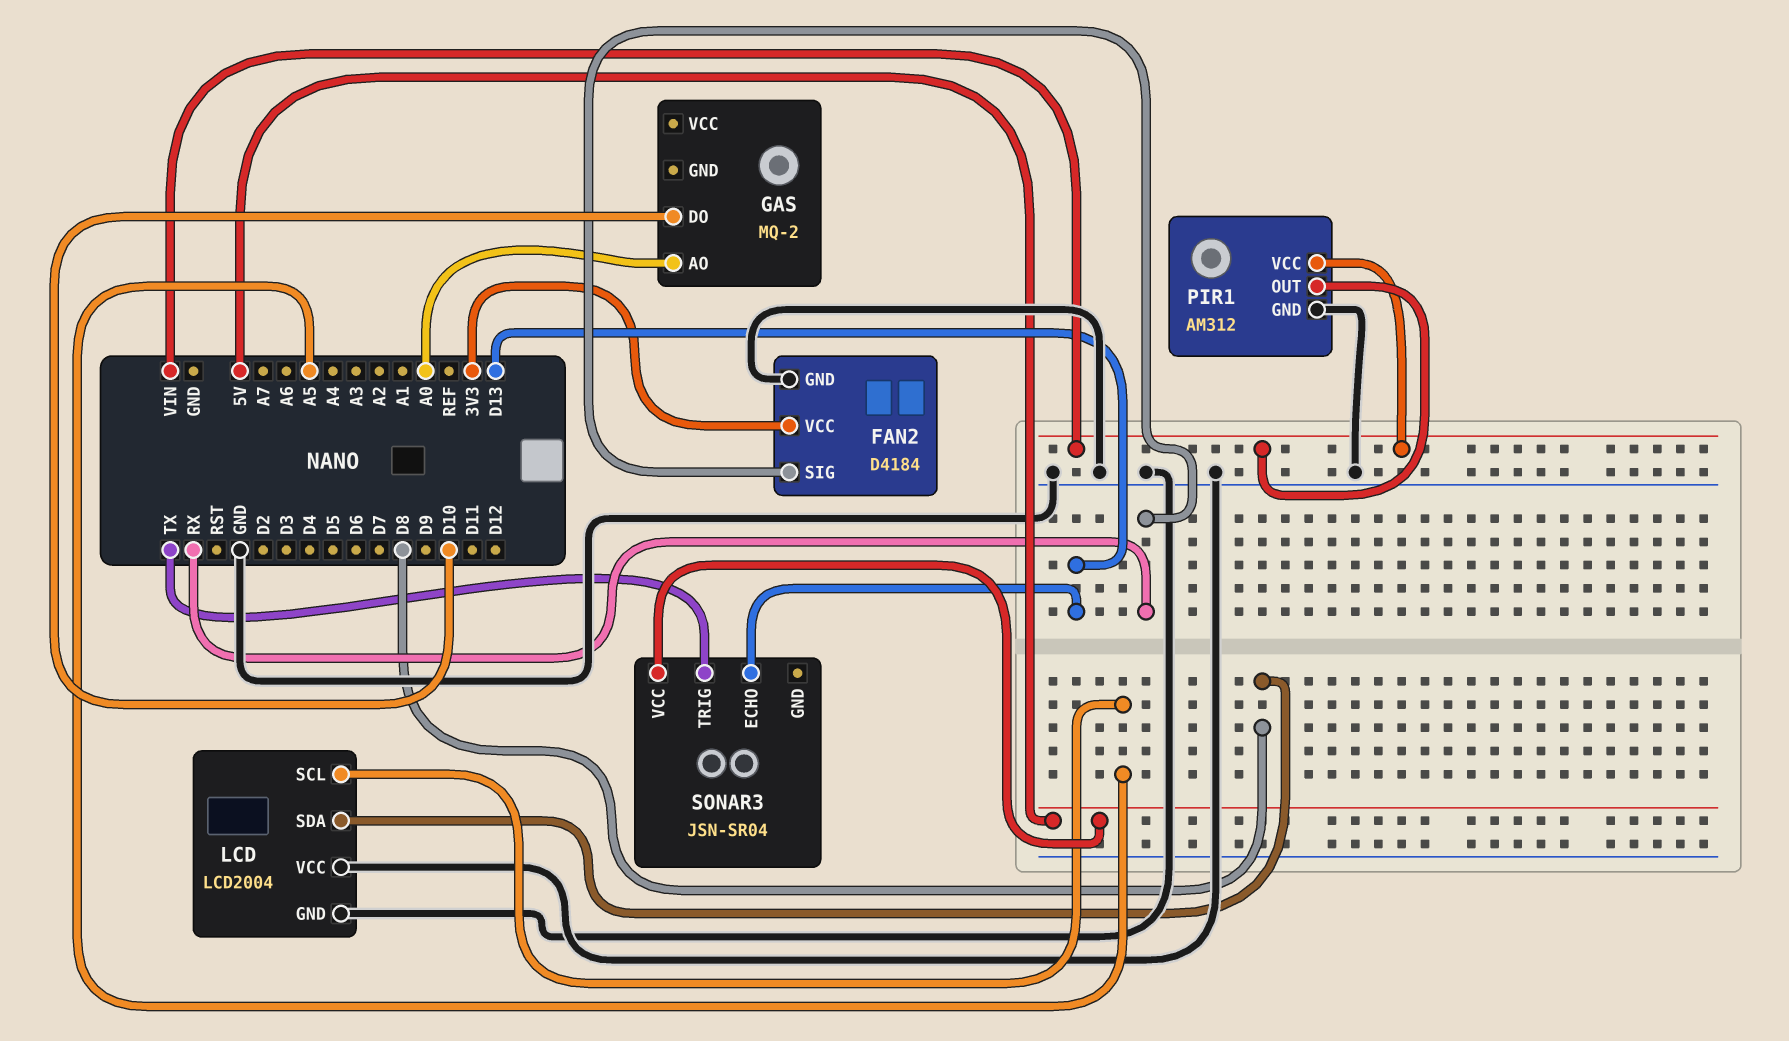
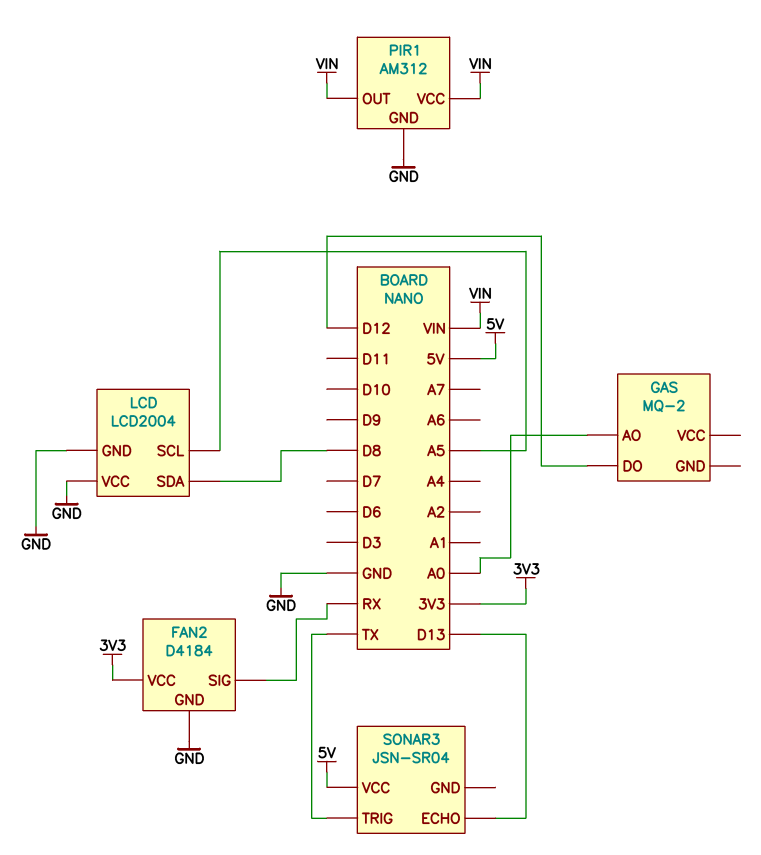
GAS pin DO: D10 -> D12

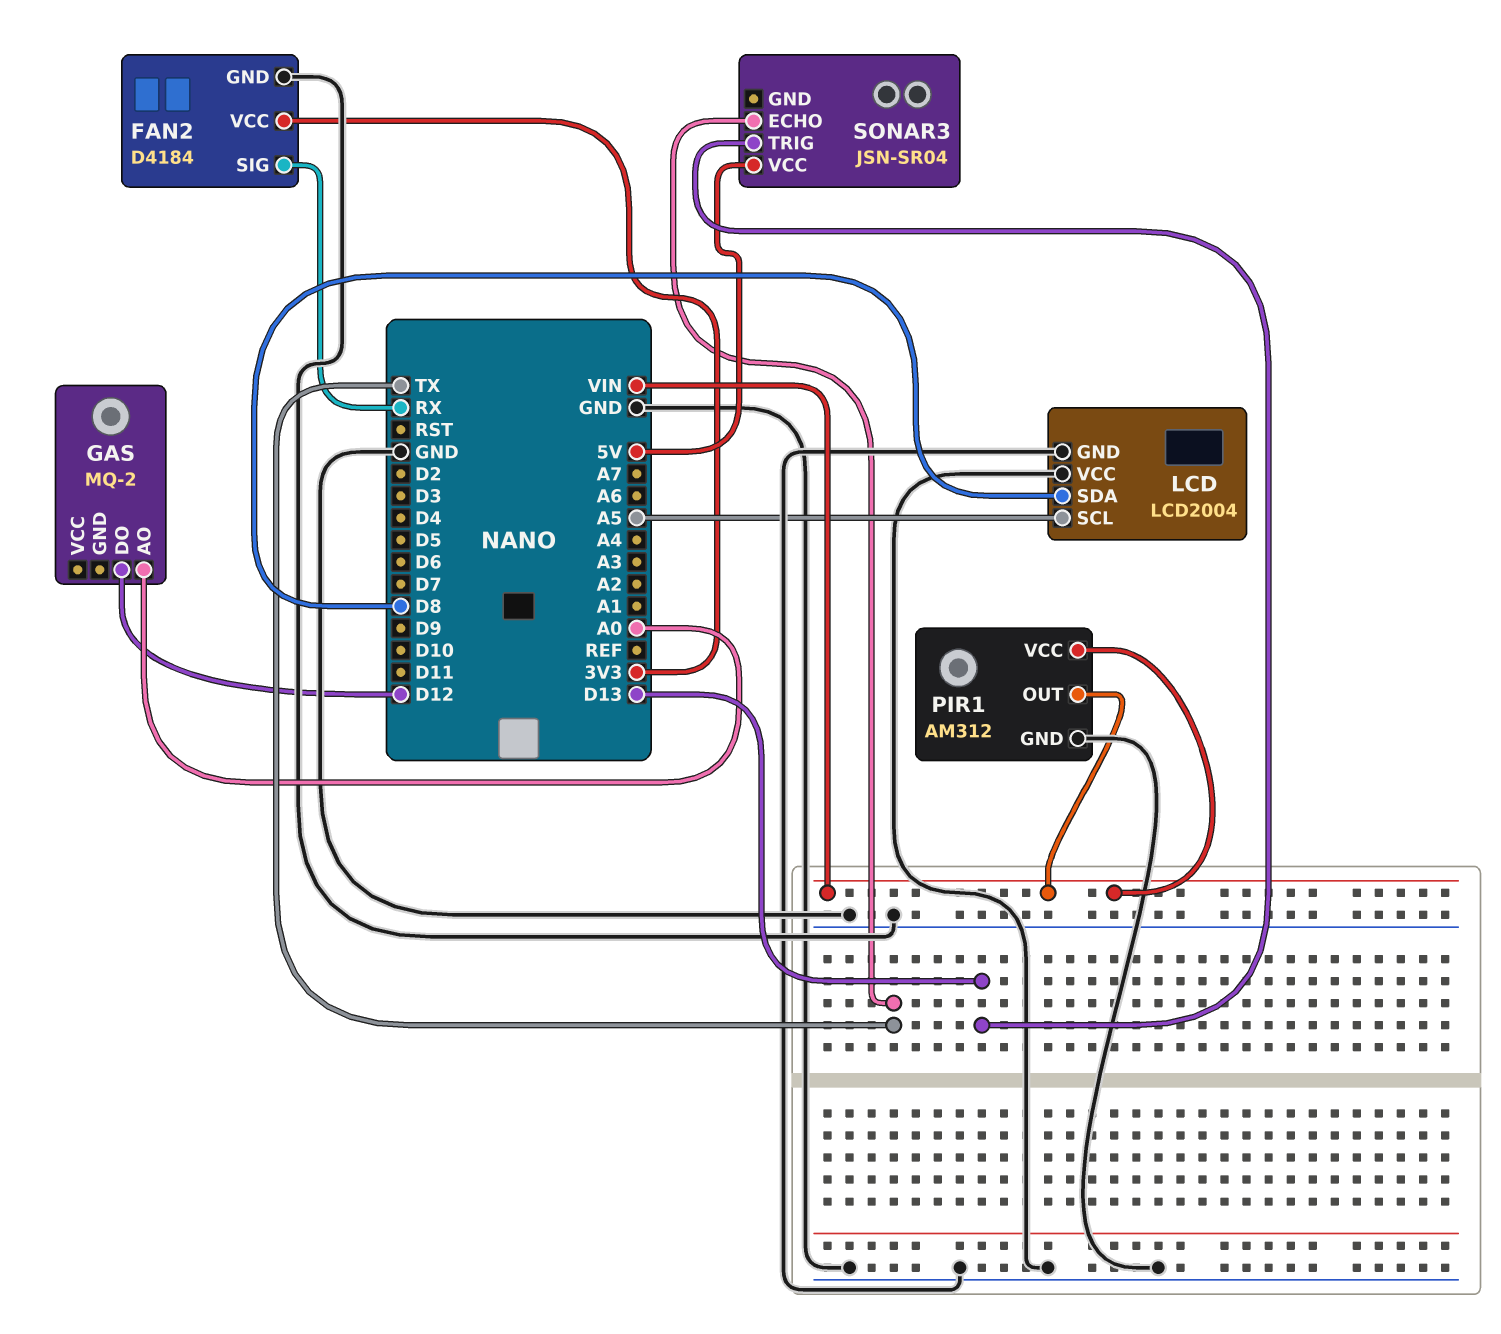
SONAR3 pin ECHO: D13 -> TX
SONAR3 pin TRIG: TX -> D13

